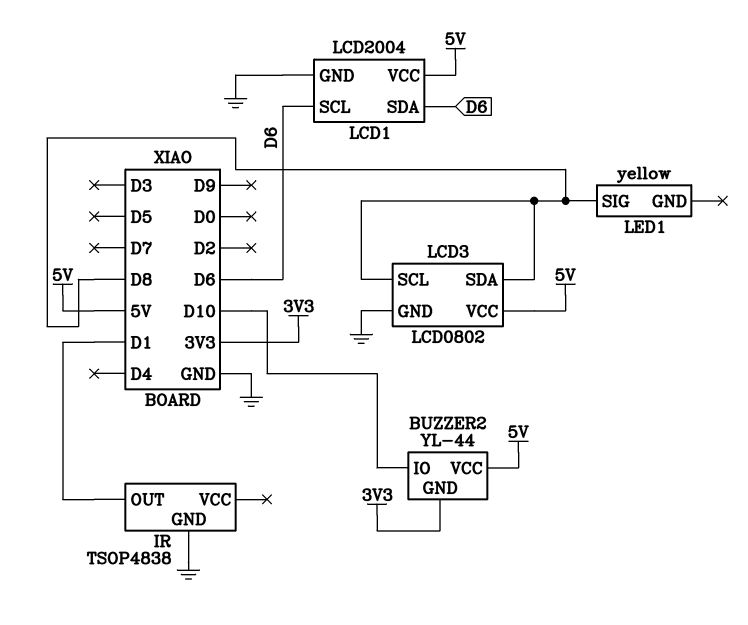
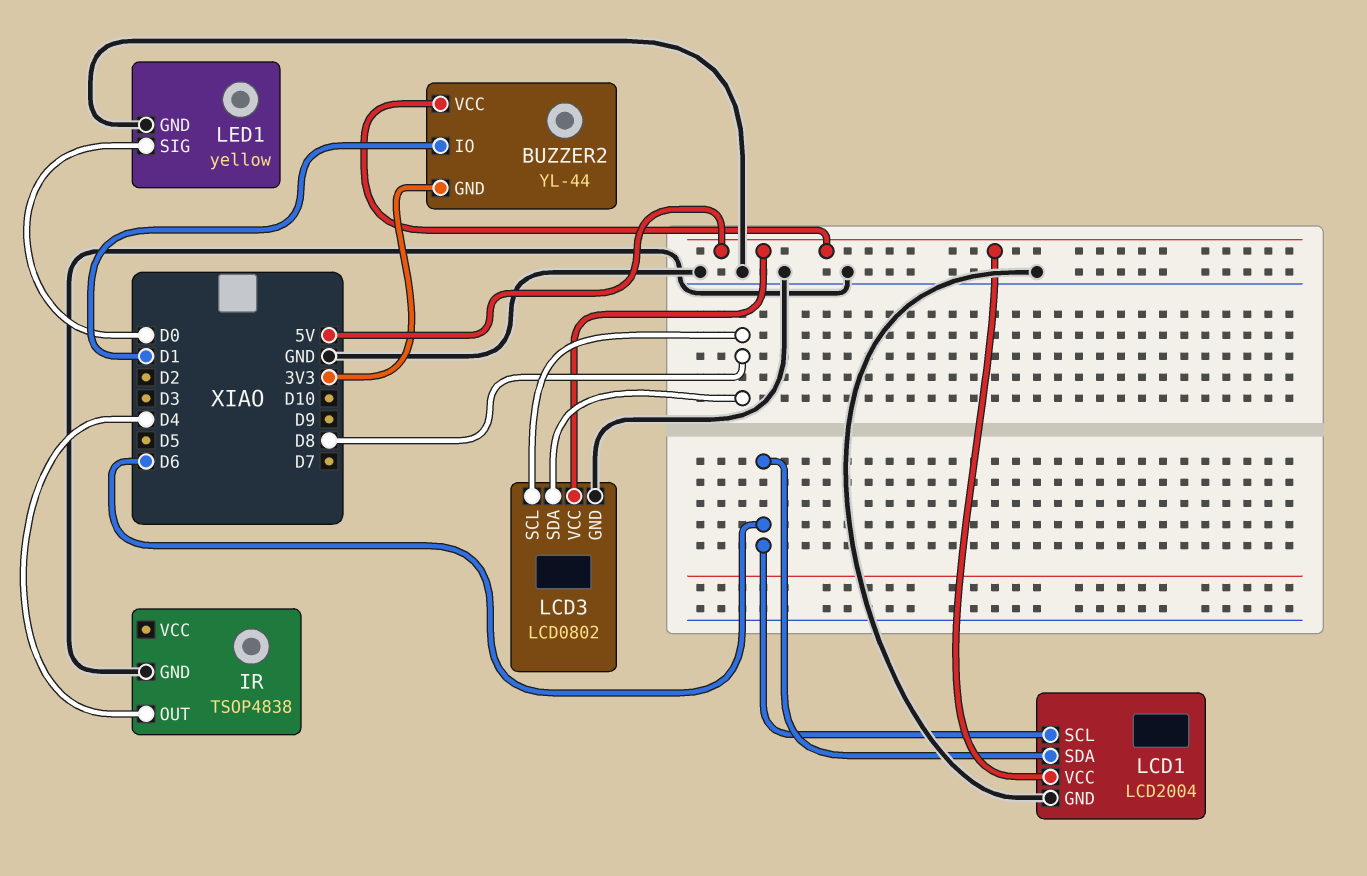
BUZZER2 pin IO: D10 -> D1
IR pin OUT: D1 -> D4
LED1 pin GND: none -> GND
LED1 pin SIG: D8 -> D0

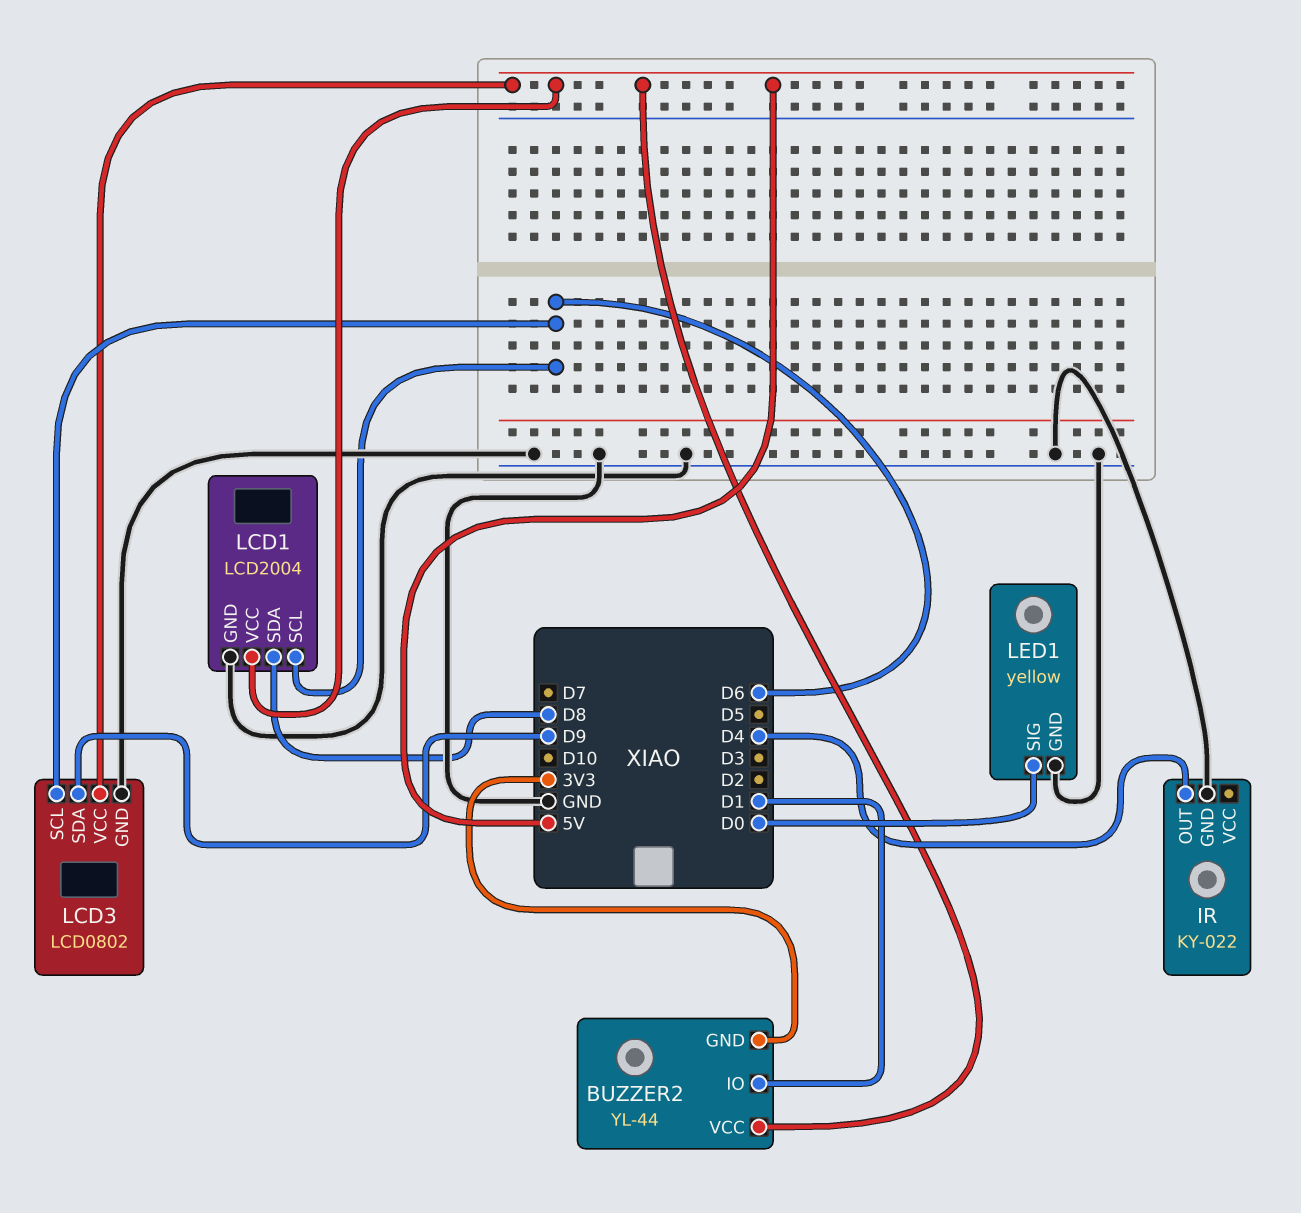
IR: TSOP4838 -> KY-022
LCD1 pin SDA: D6 -> D8
LCD3 pin SCL: D8 -> D6
LCD3 pin SDA: D8 -> D9

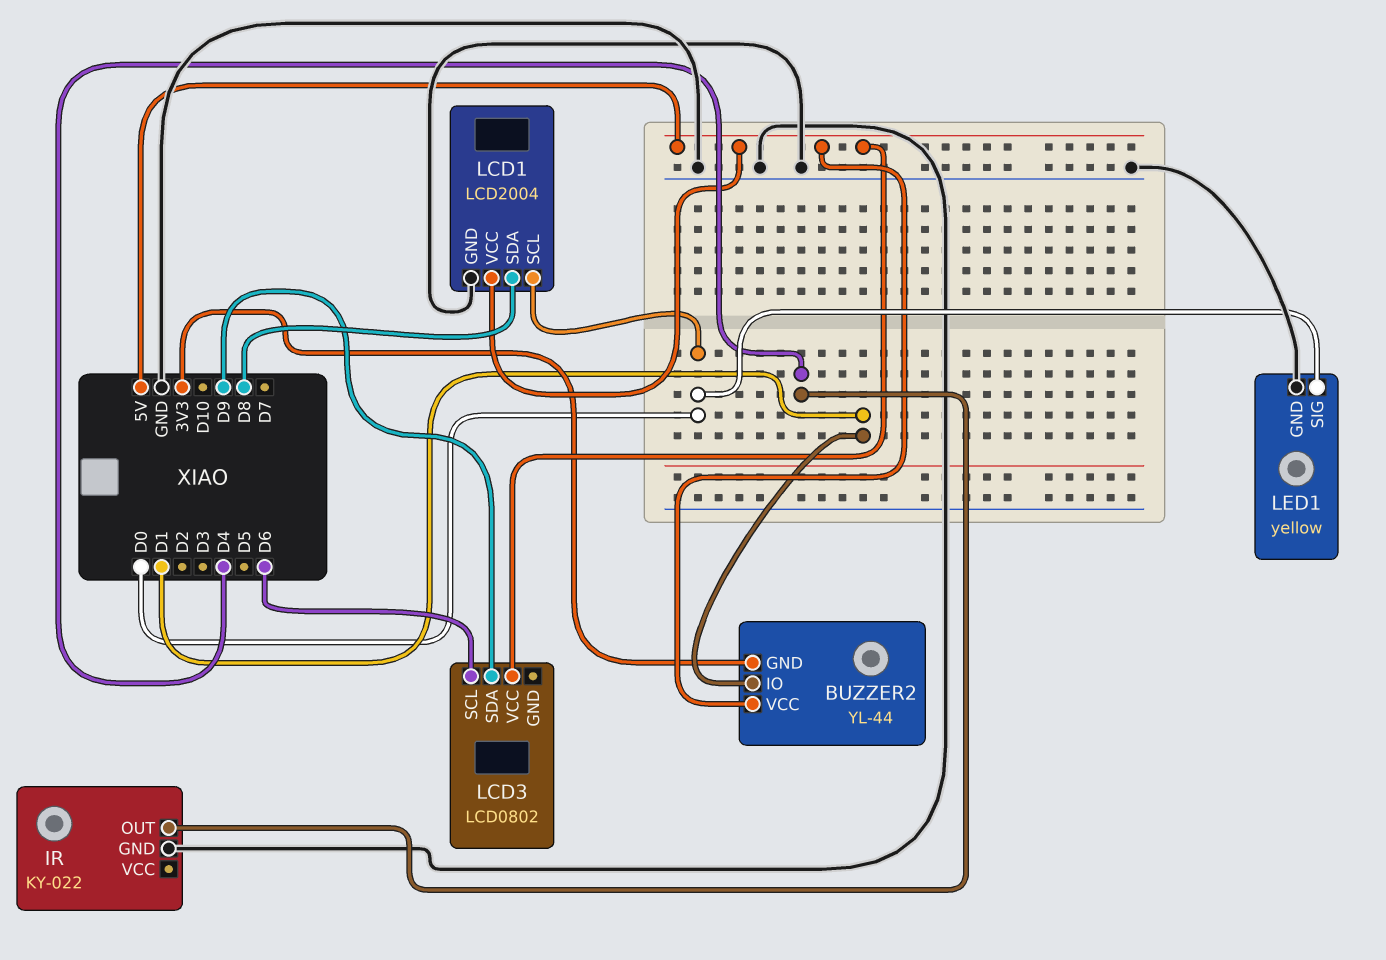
LCD1 pin SCL: D6 -> D0
LCD3 pin GND: GND -> none

